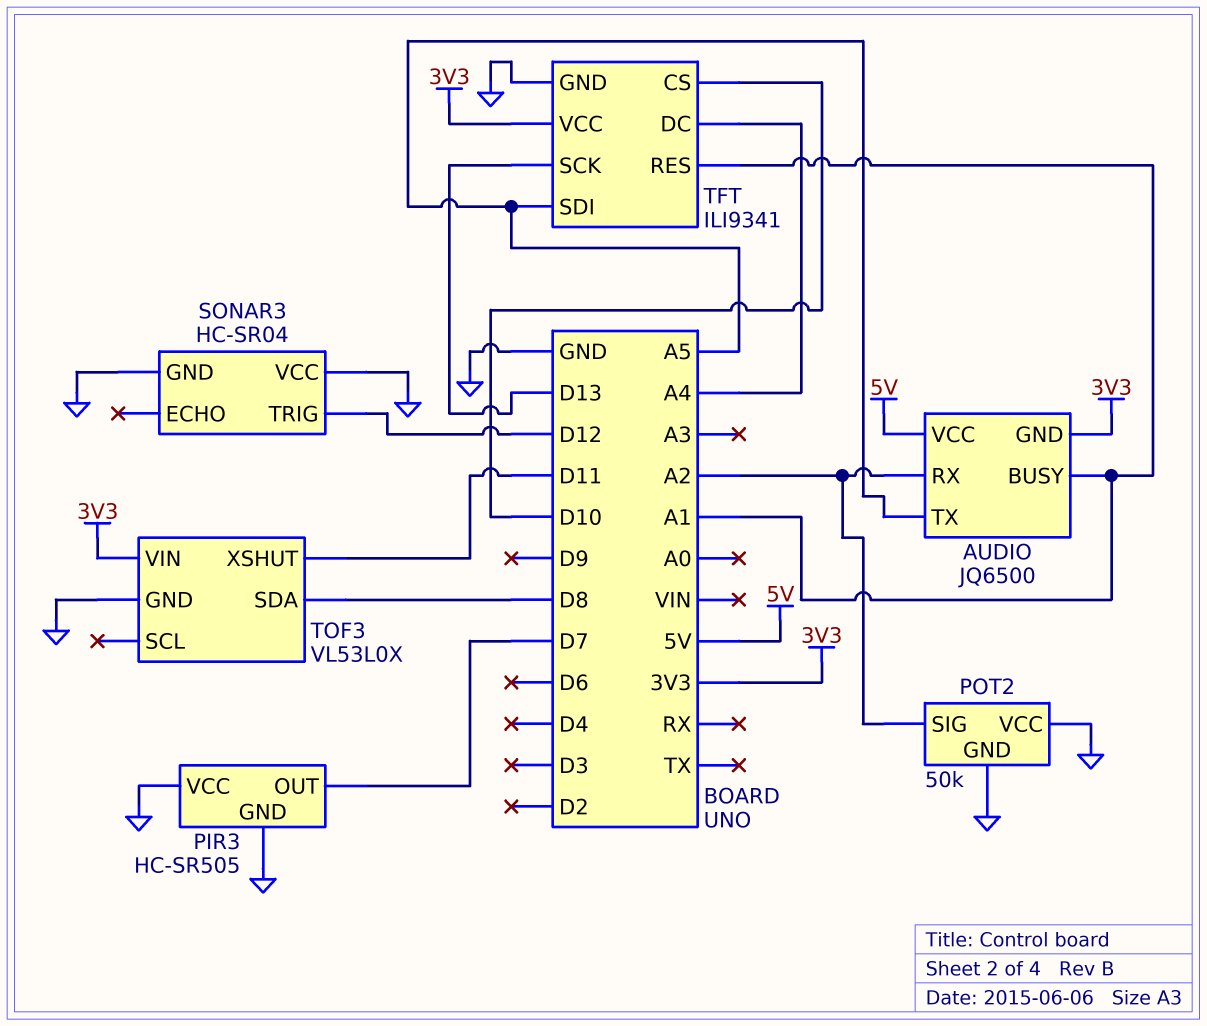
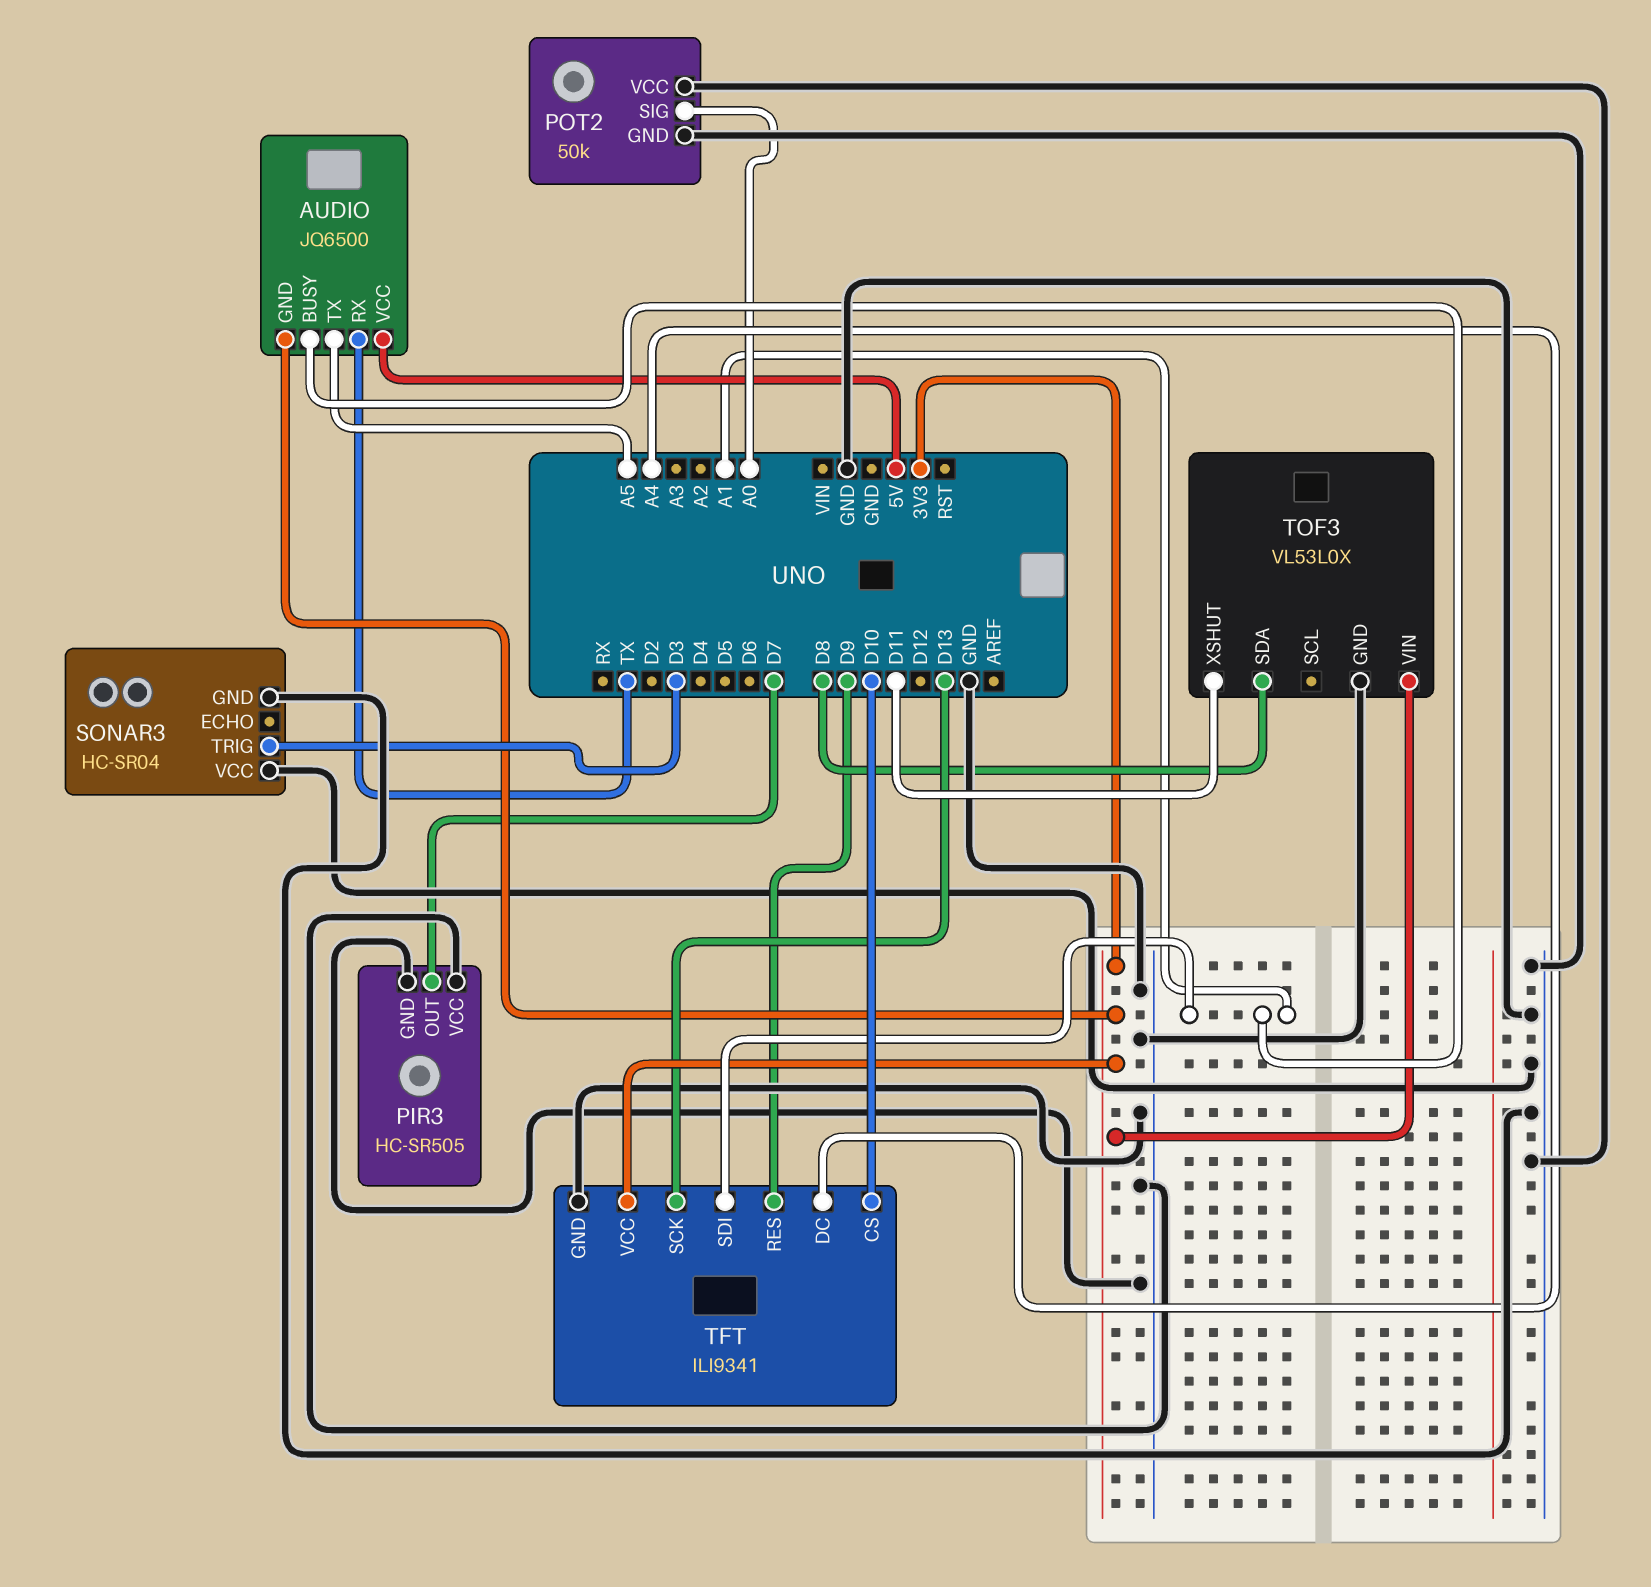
AUDIO pin RX: A2 -> TX
POT2 pin SIG: A2 -> A0
SONAR3 pin TRIG: D12 -> D3
TFT pin RES: A1 -> D9
TFT pin SDI: A5 -> A1

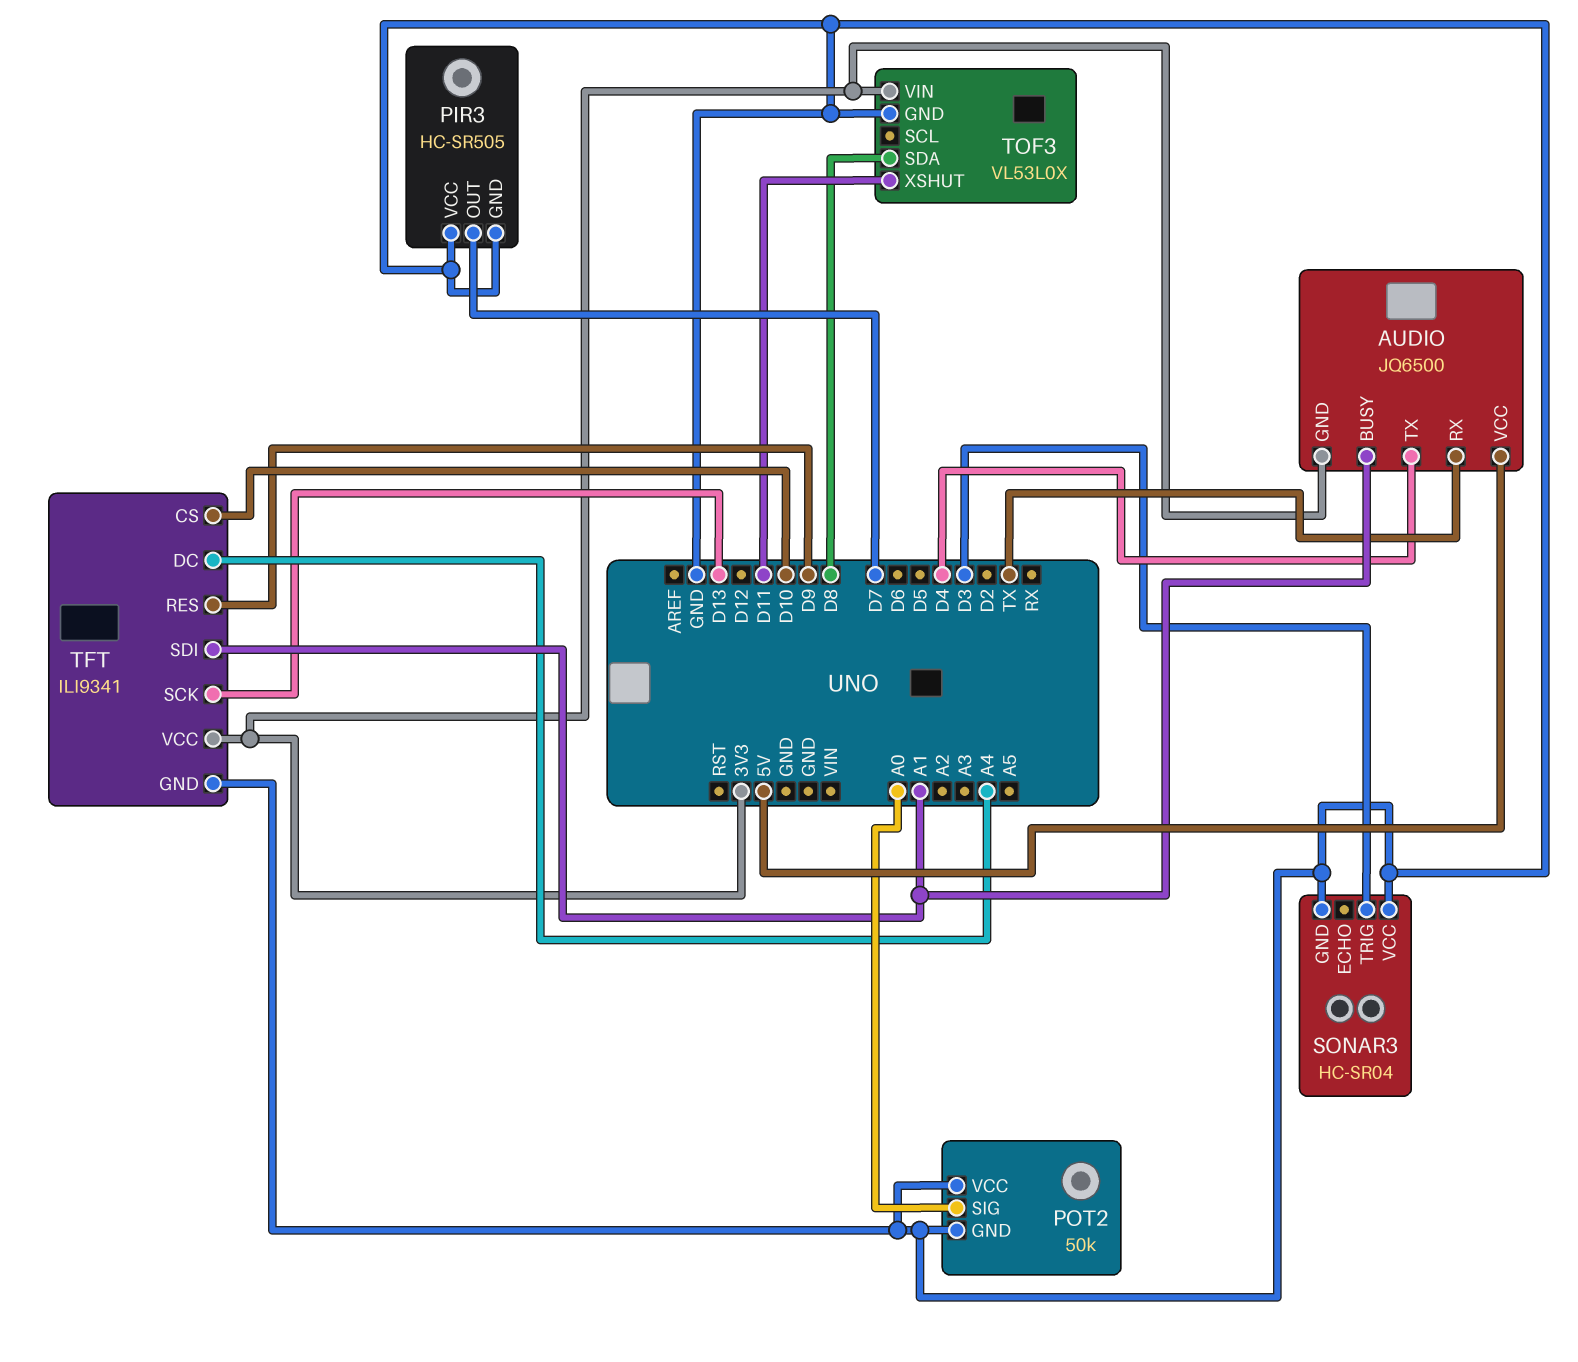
AUDIO pin TX: A5 -> D4

